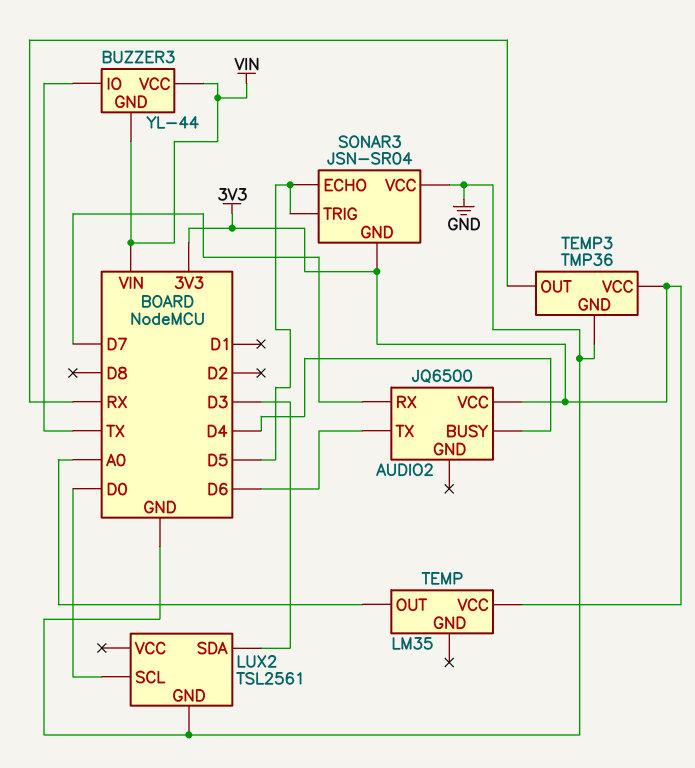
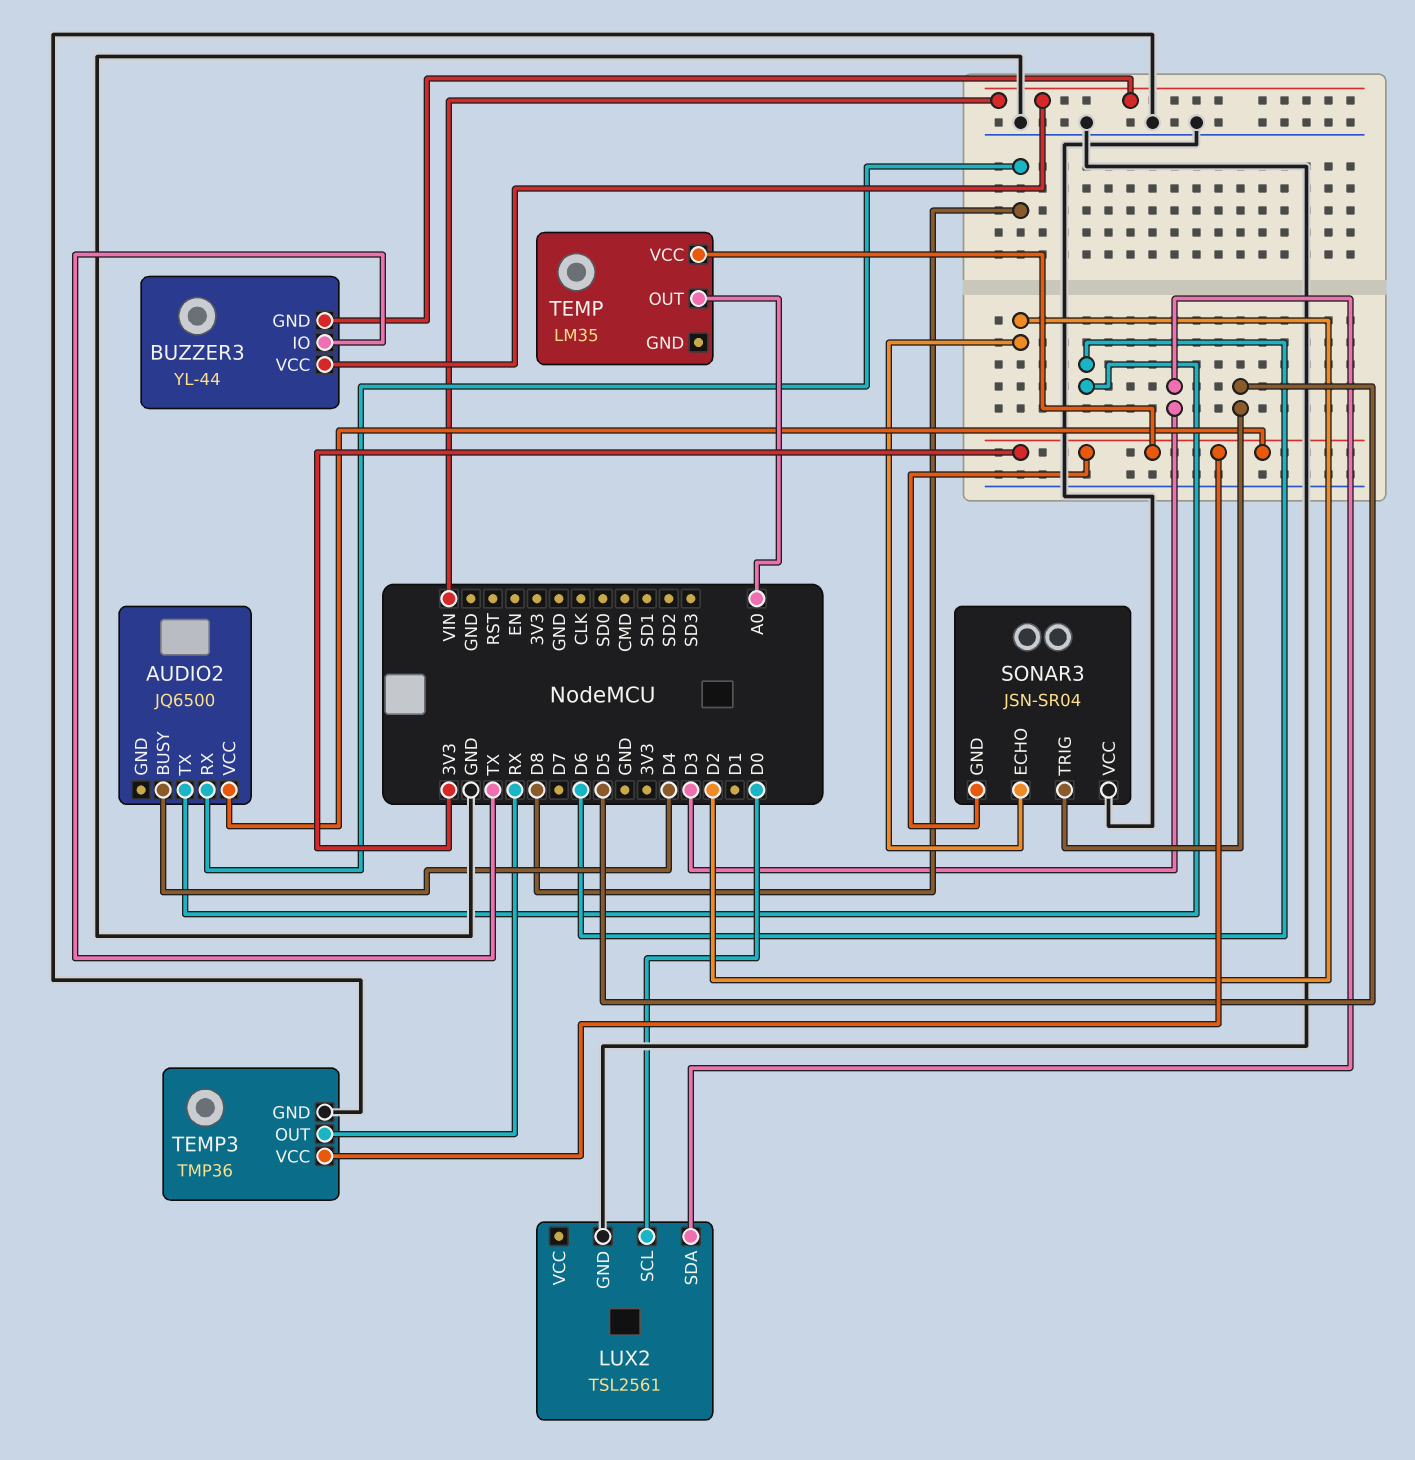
AUDIO2 pin RX: D7 -> D8
SONAR3 pin ECHO: D5 -> D2

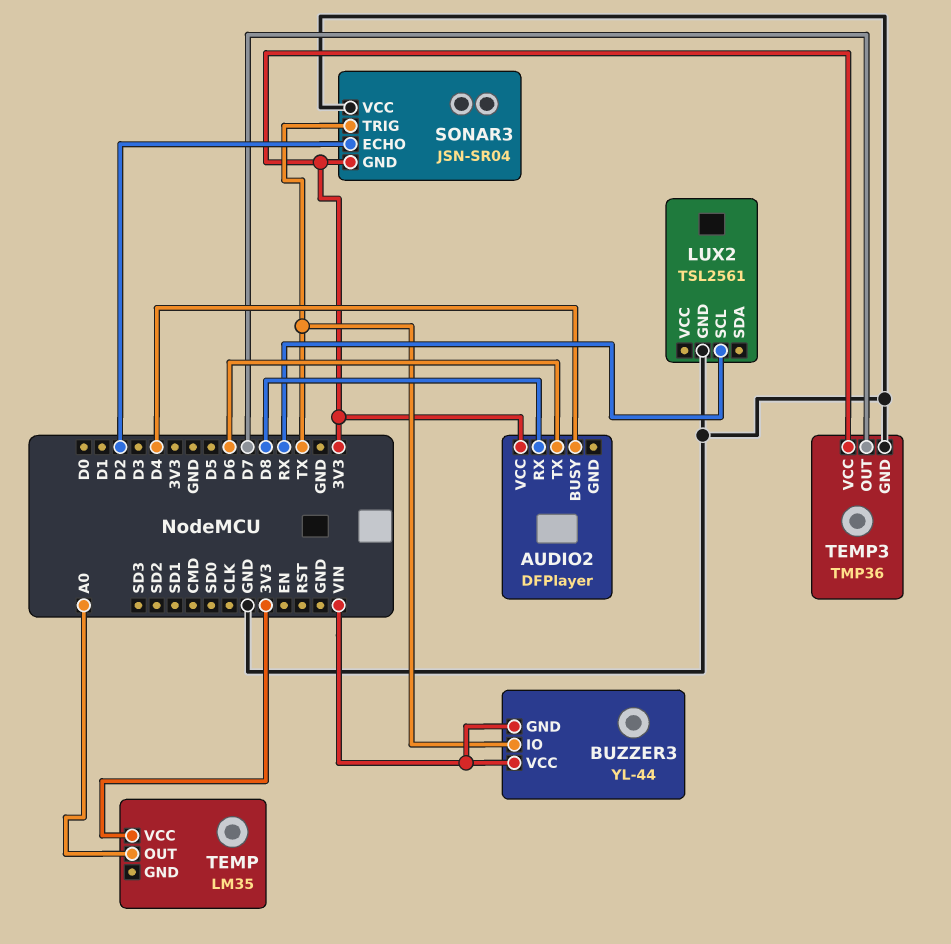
AUDIO2: JQ6500 -> DFPlayer
LUX2 pin SCL: D0 -> RX
LUX2 pin SDA: D3 -> none
SONAR3 pin TRIG: D5 -> TX
TEMP3 pin OUT: RX -> D7

